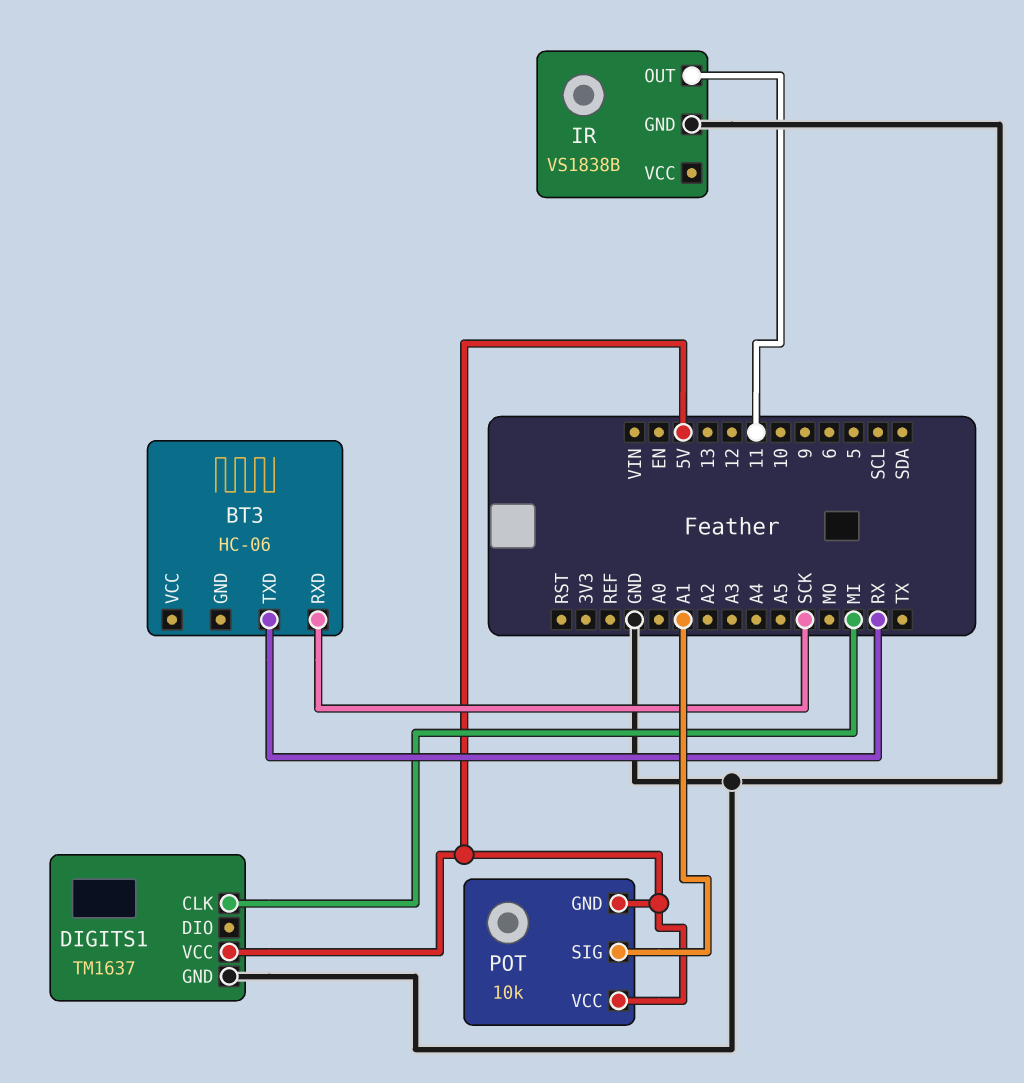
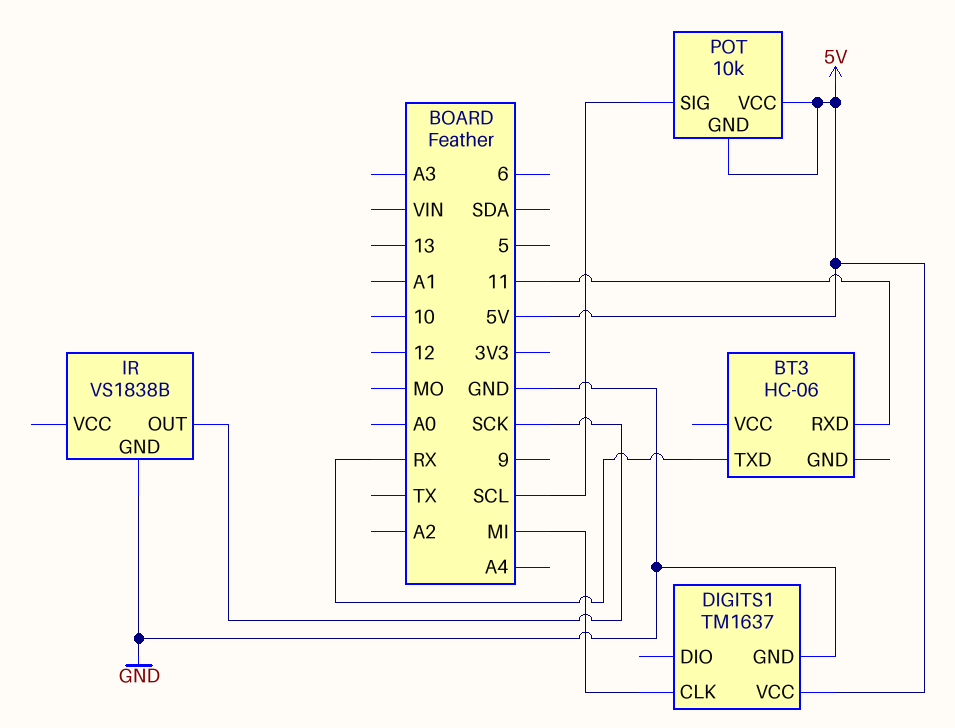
BT3 pin RXD: SCK -> 11
IR pin OUT: 11 -> SCK
POT pin SIG: A1 -> SCL

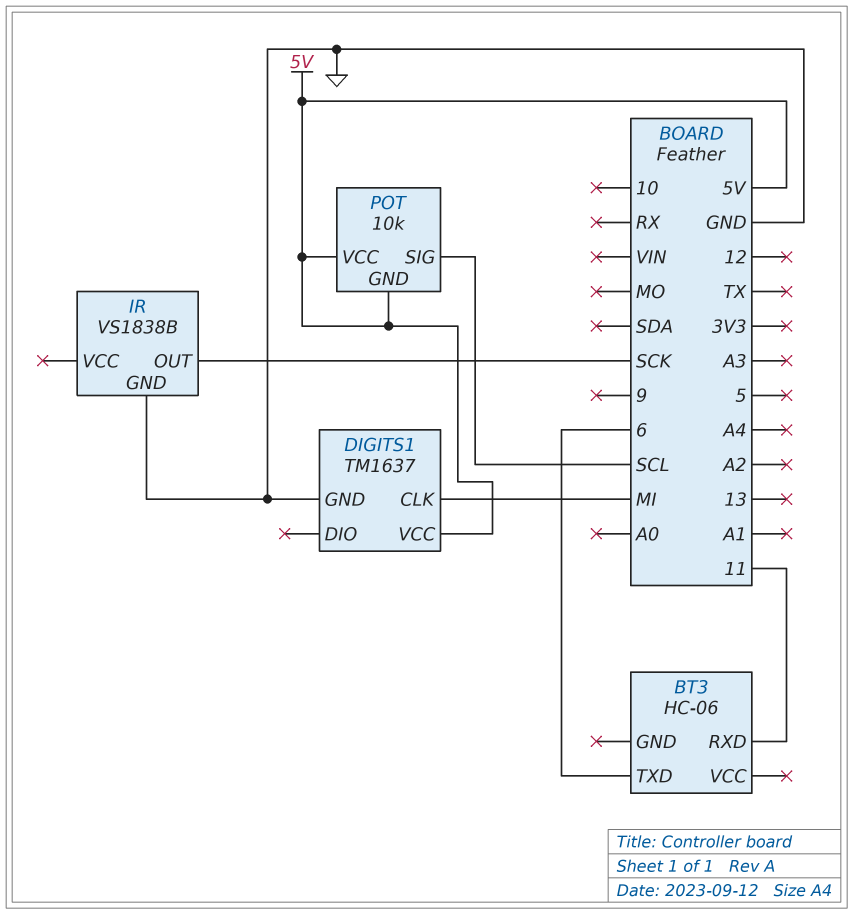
BT3 pin TXD: RX -> 6

